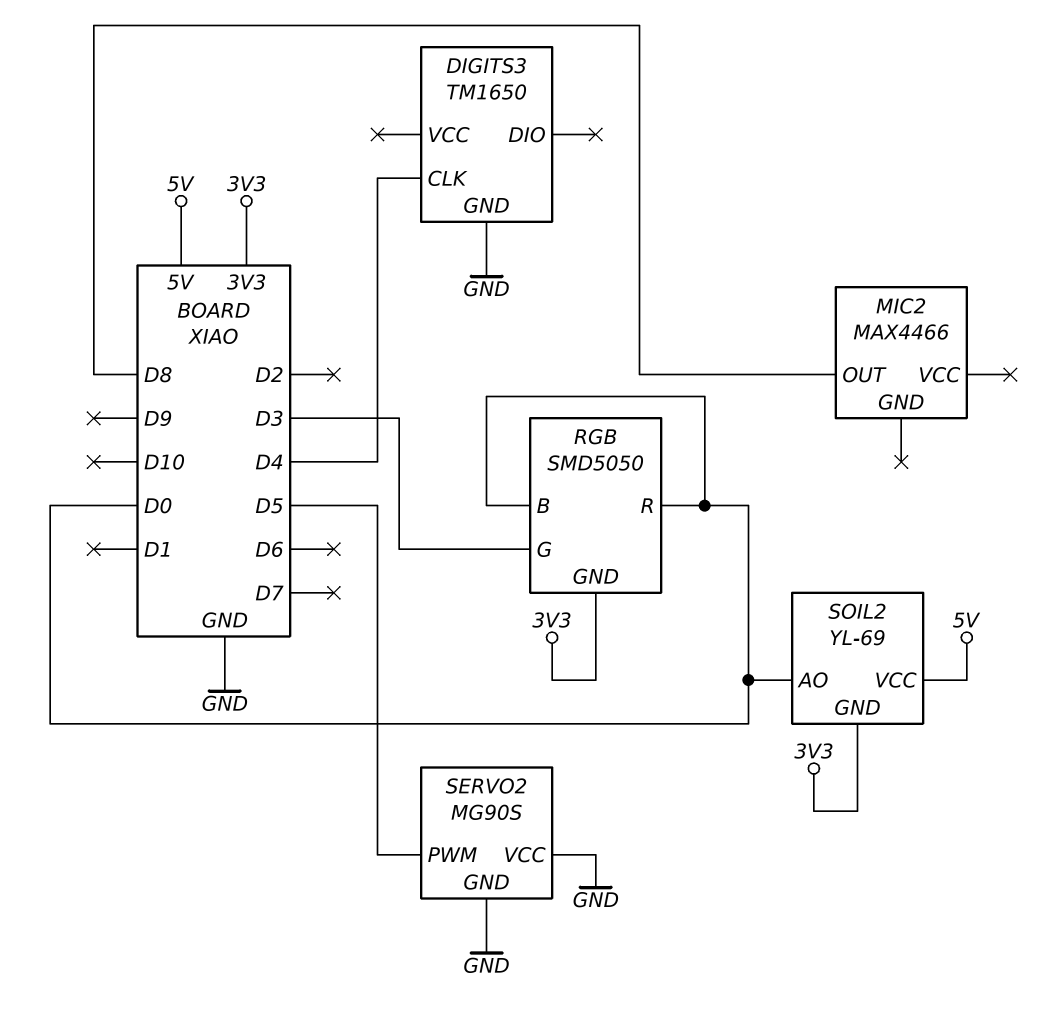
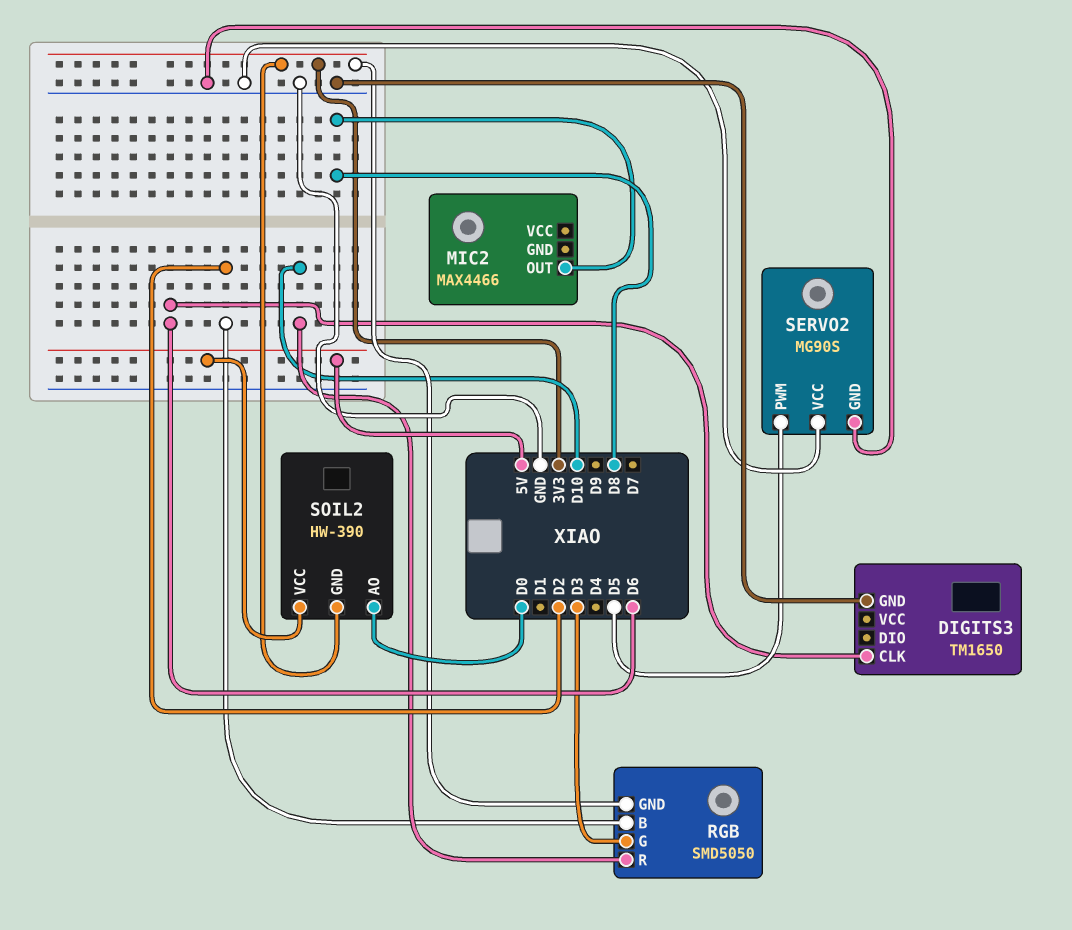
DIGITS3 pin CLK: D4 -> D6
RGB pin B: D0 -> D2
RGB pin R: D0 -> D10
SOIL2: YL-69 -> HW-390

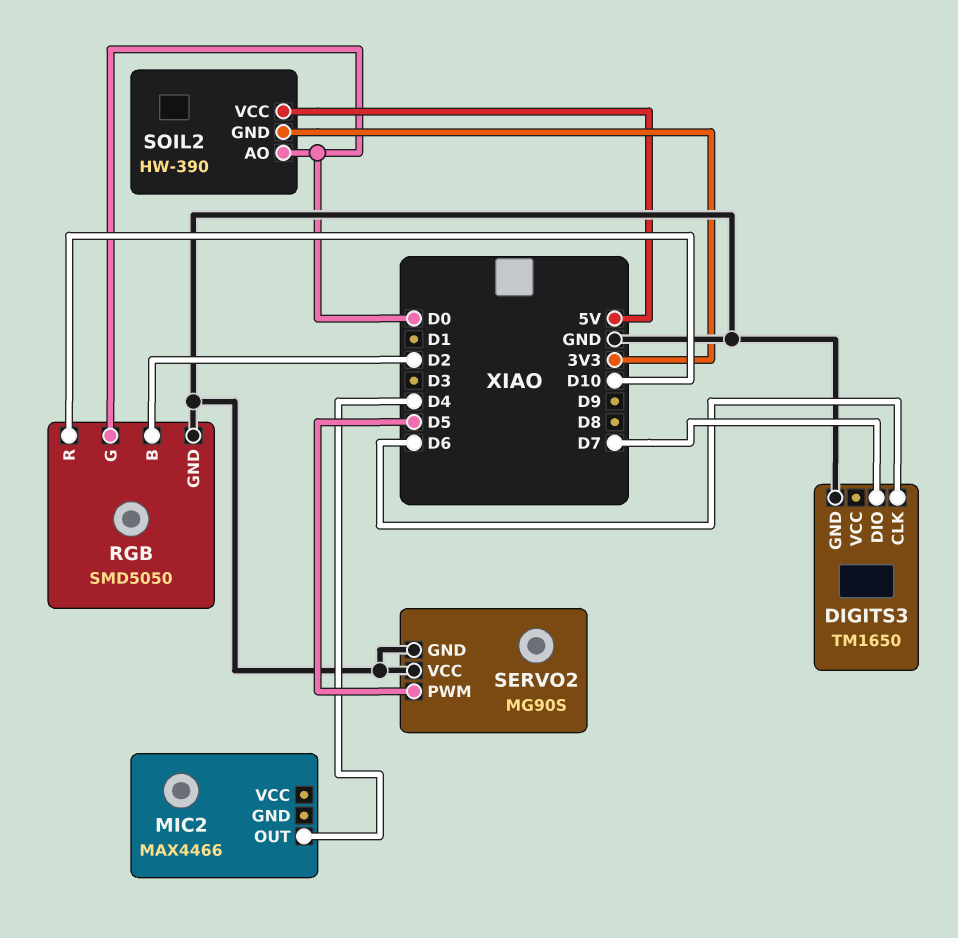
DIGITS3 pin DIO: none -> D7
MIC2 pin OUT: D8 -> D4
RGB pin G: D3 -> D0
RGB pin GND: 3V3 -> GND

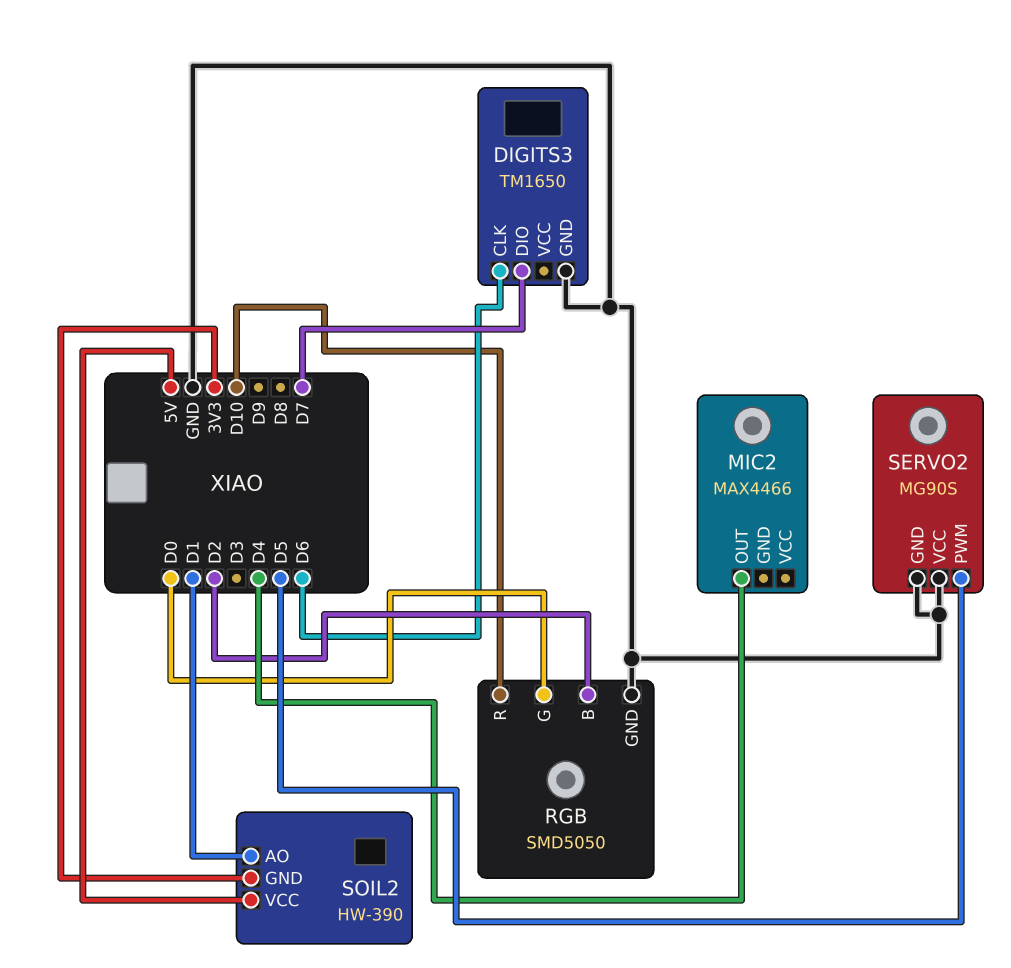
SOIL2 pin AO: D0 -> D1

